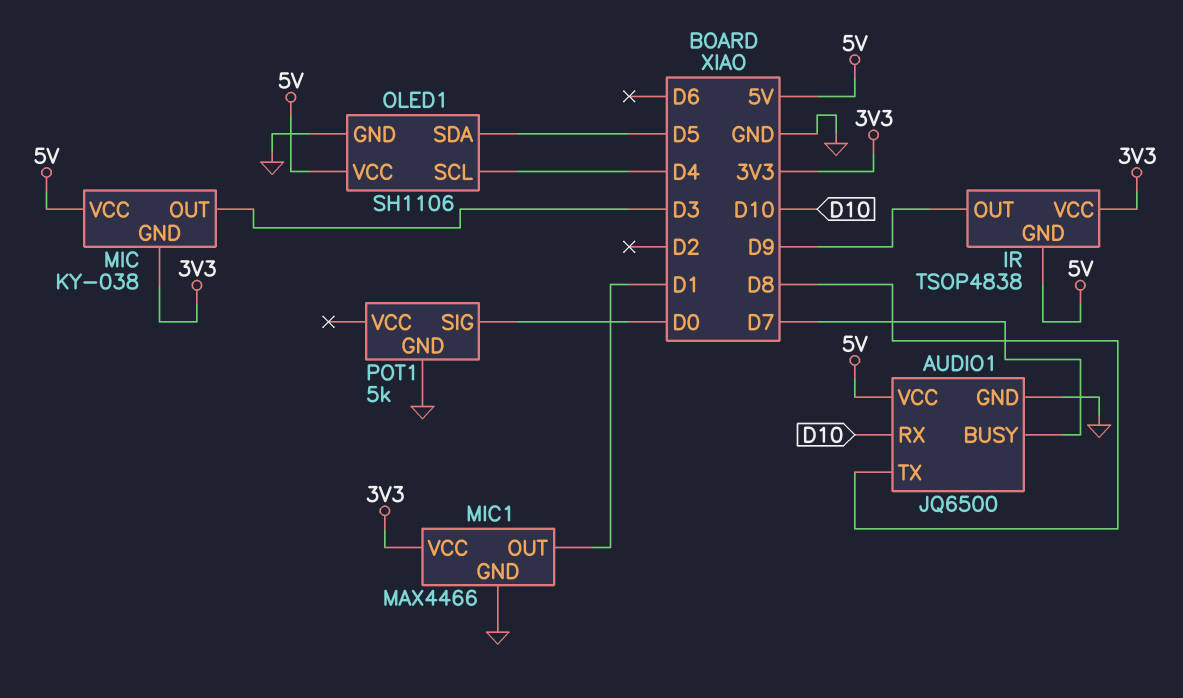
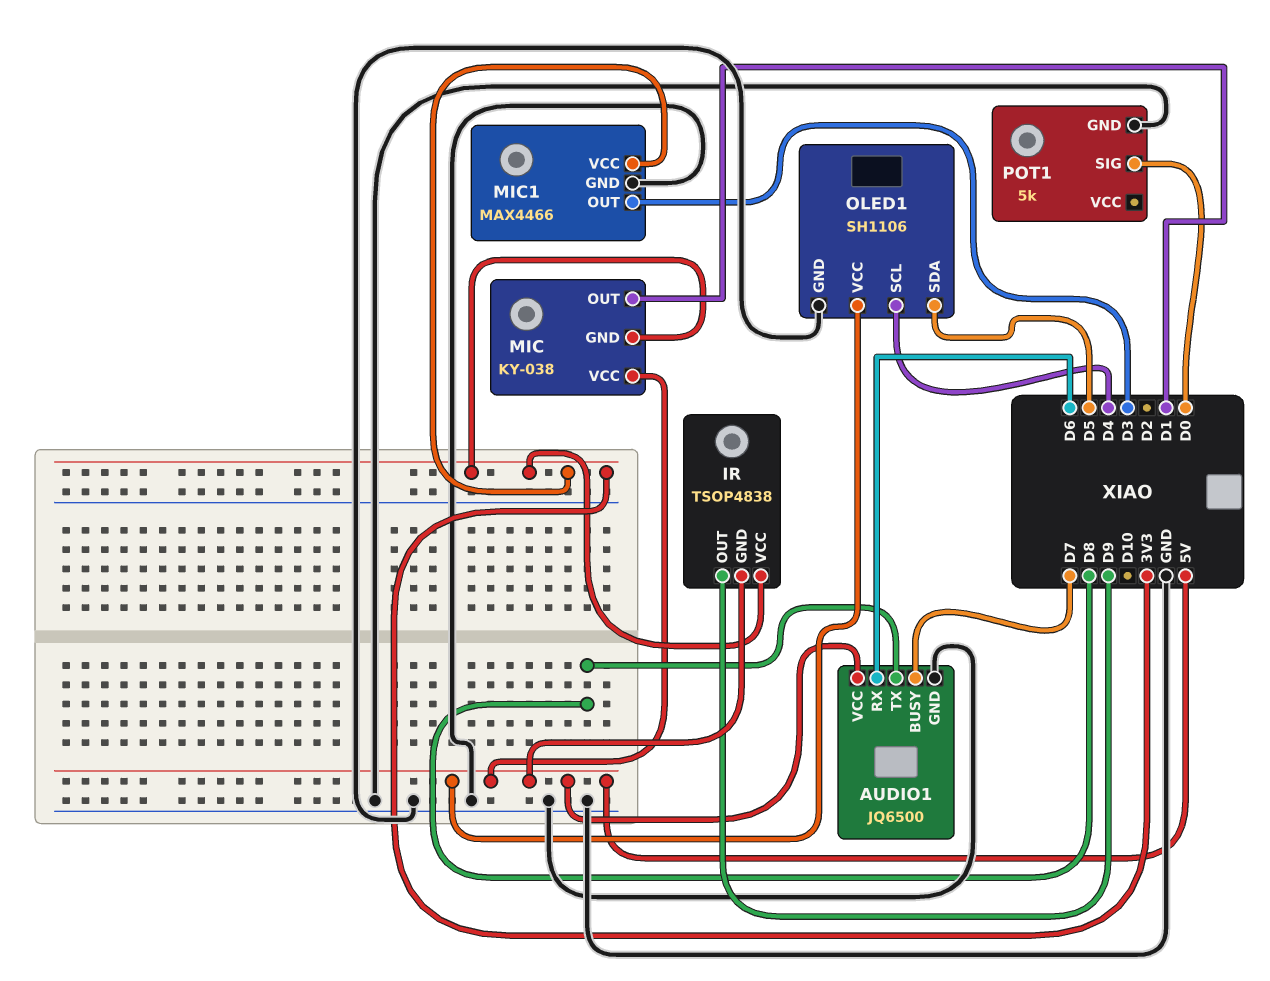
AUDIO1 pin RX: D10 -> D6
MIC pin OUT: D3 -> D1
MIC1 pin OUT: D1 -> D3

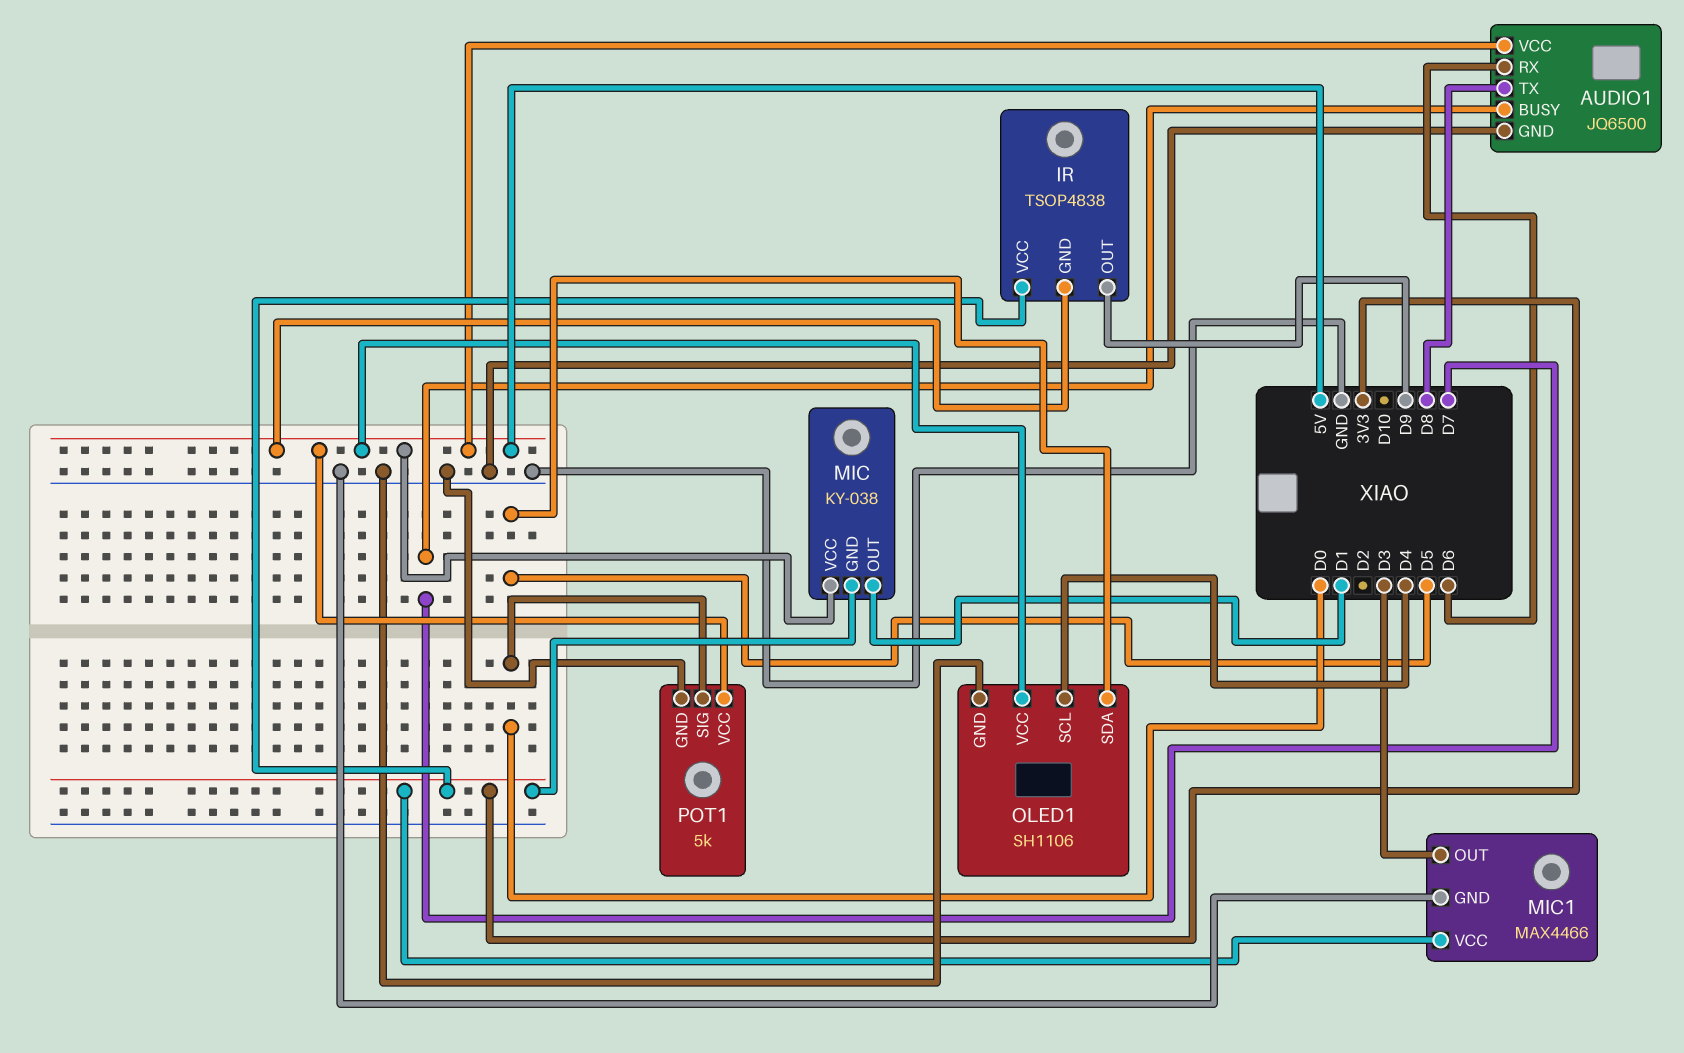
POT1 pin VCC: none -> 5V

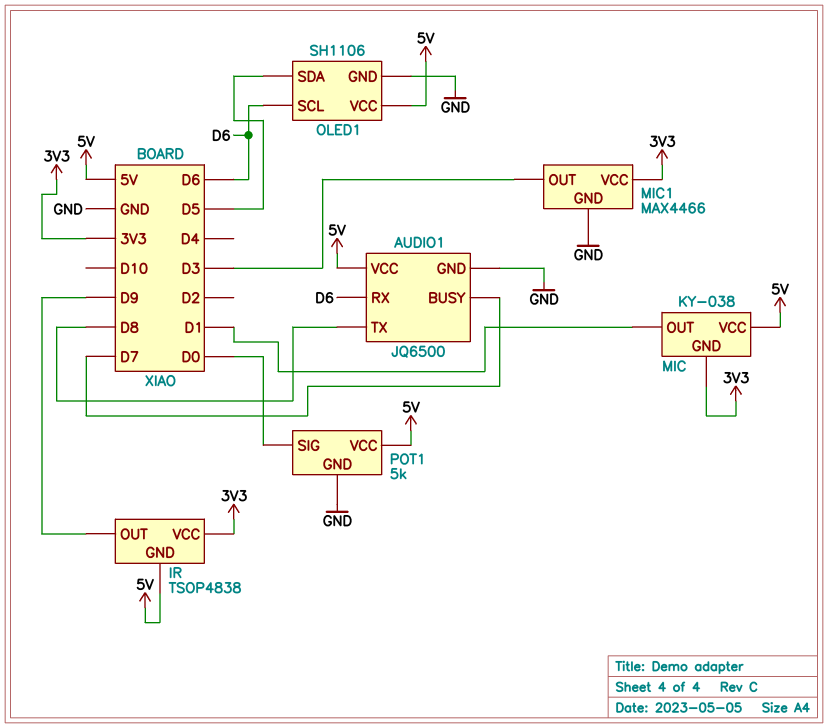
OLED1 pin SCL: D4 -> D6

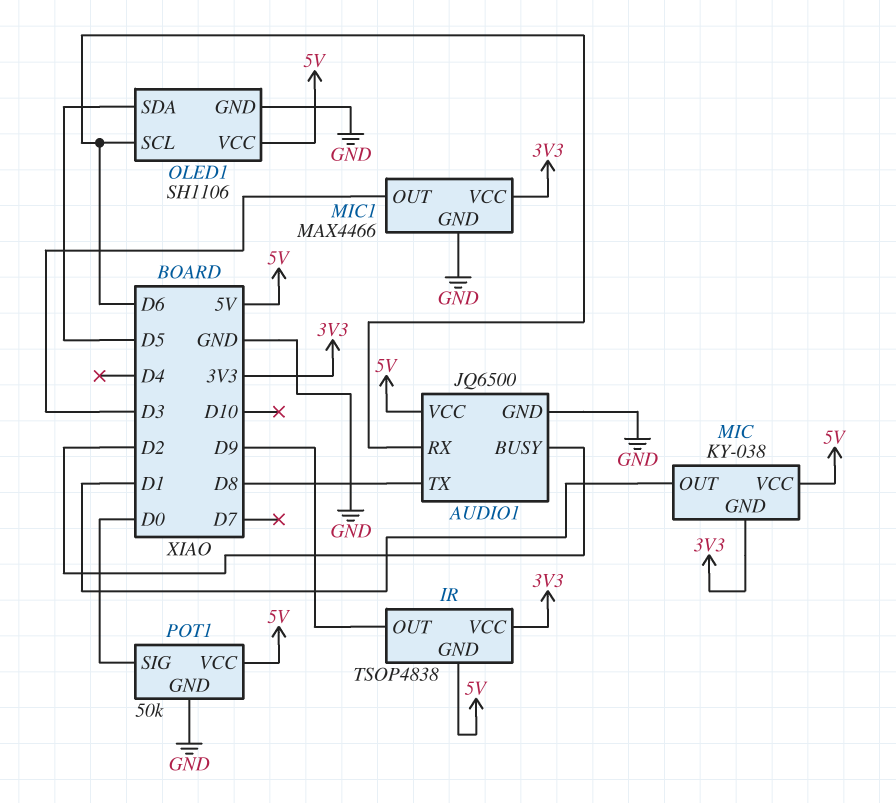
AUDIO1 pin BUSY: D7 -> D2
POT1: 5k -> 50k

